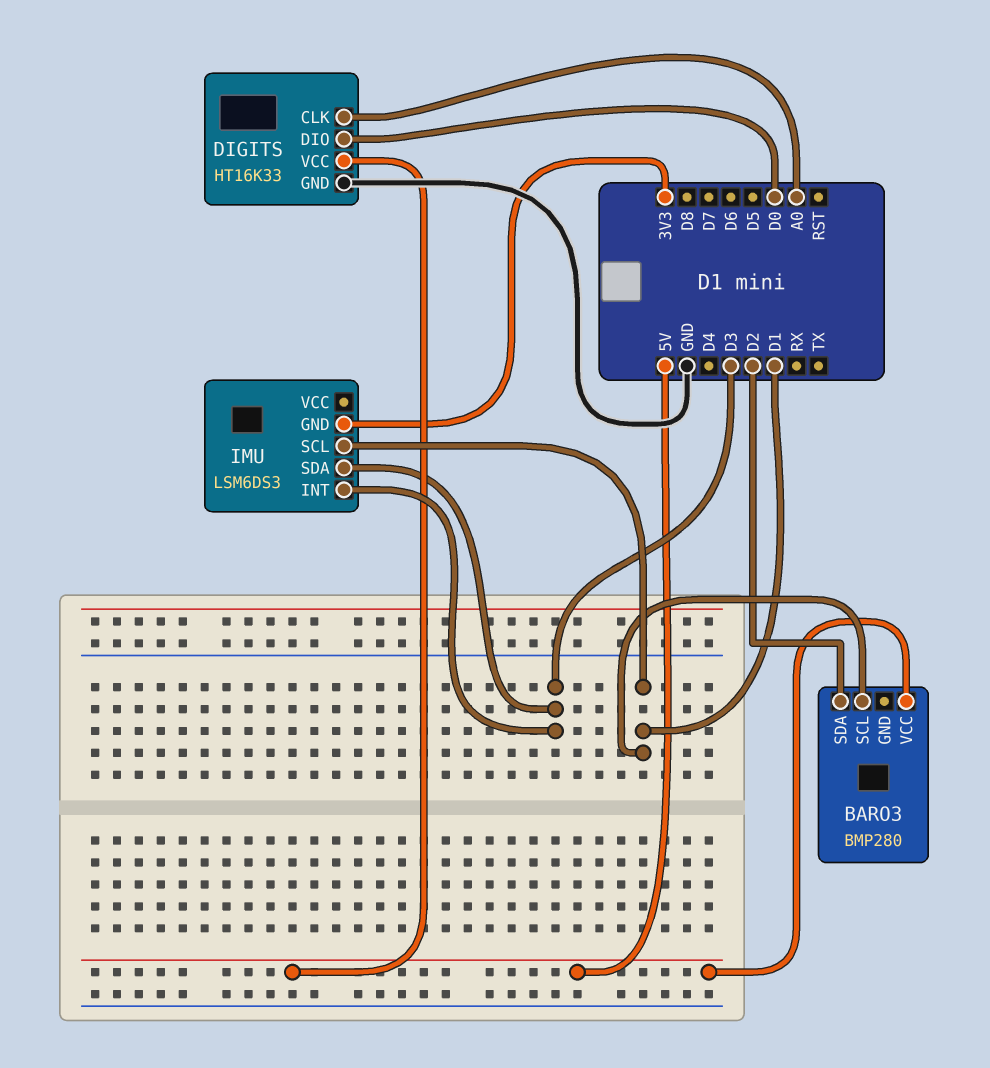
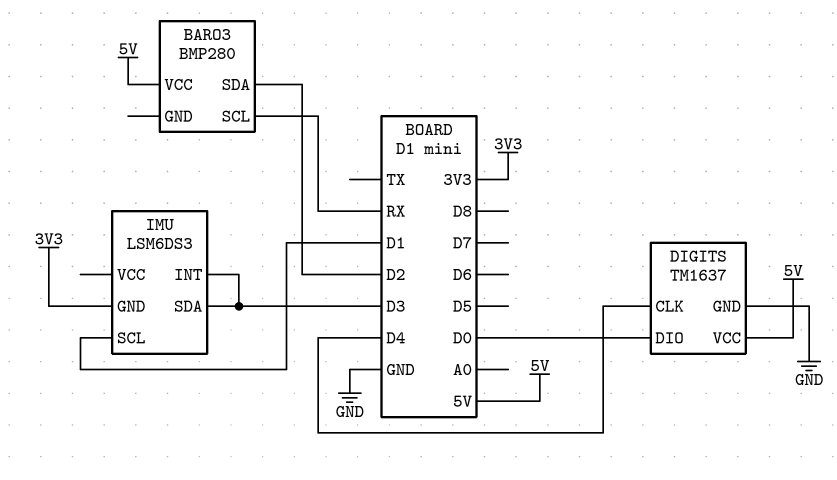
BARO3 pin SCL: D1 -> RX
DIGITS: HT16K33 -> TM1637
DIGITS pin CLK: A0 -> D4

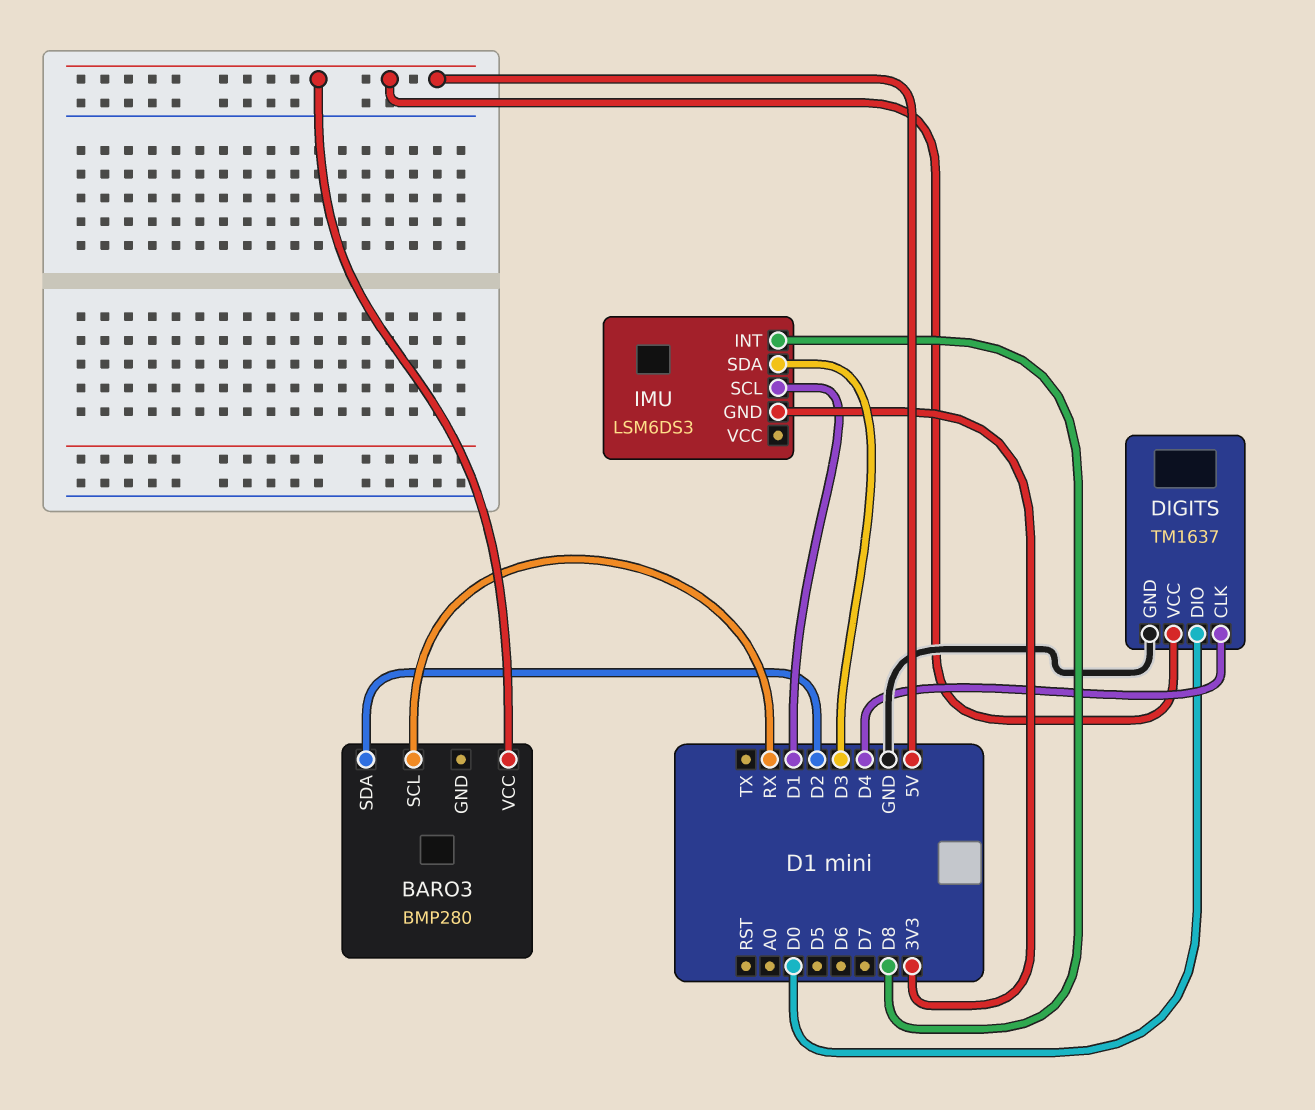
IMU pin INT: D3 -> D8

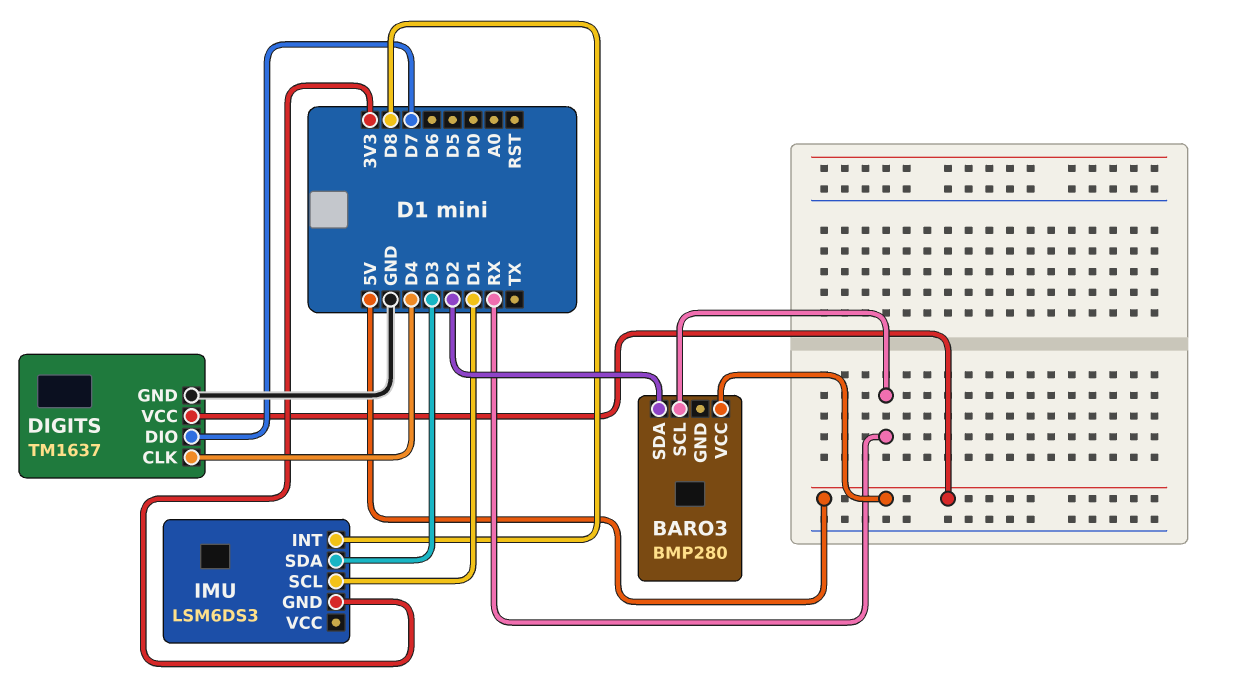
DIGITS pin DIO: D0 -> D7

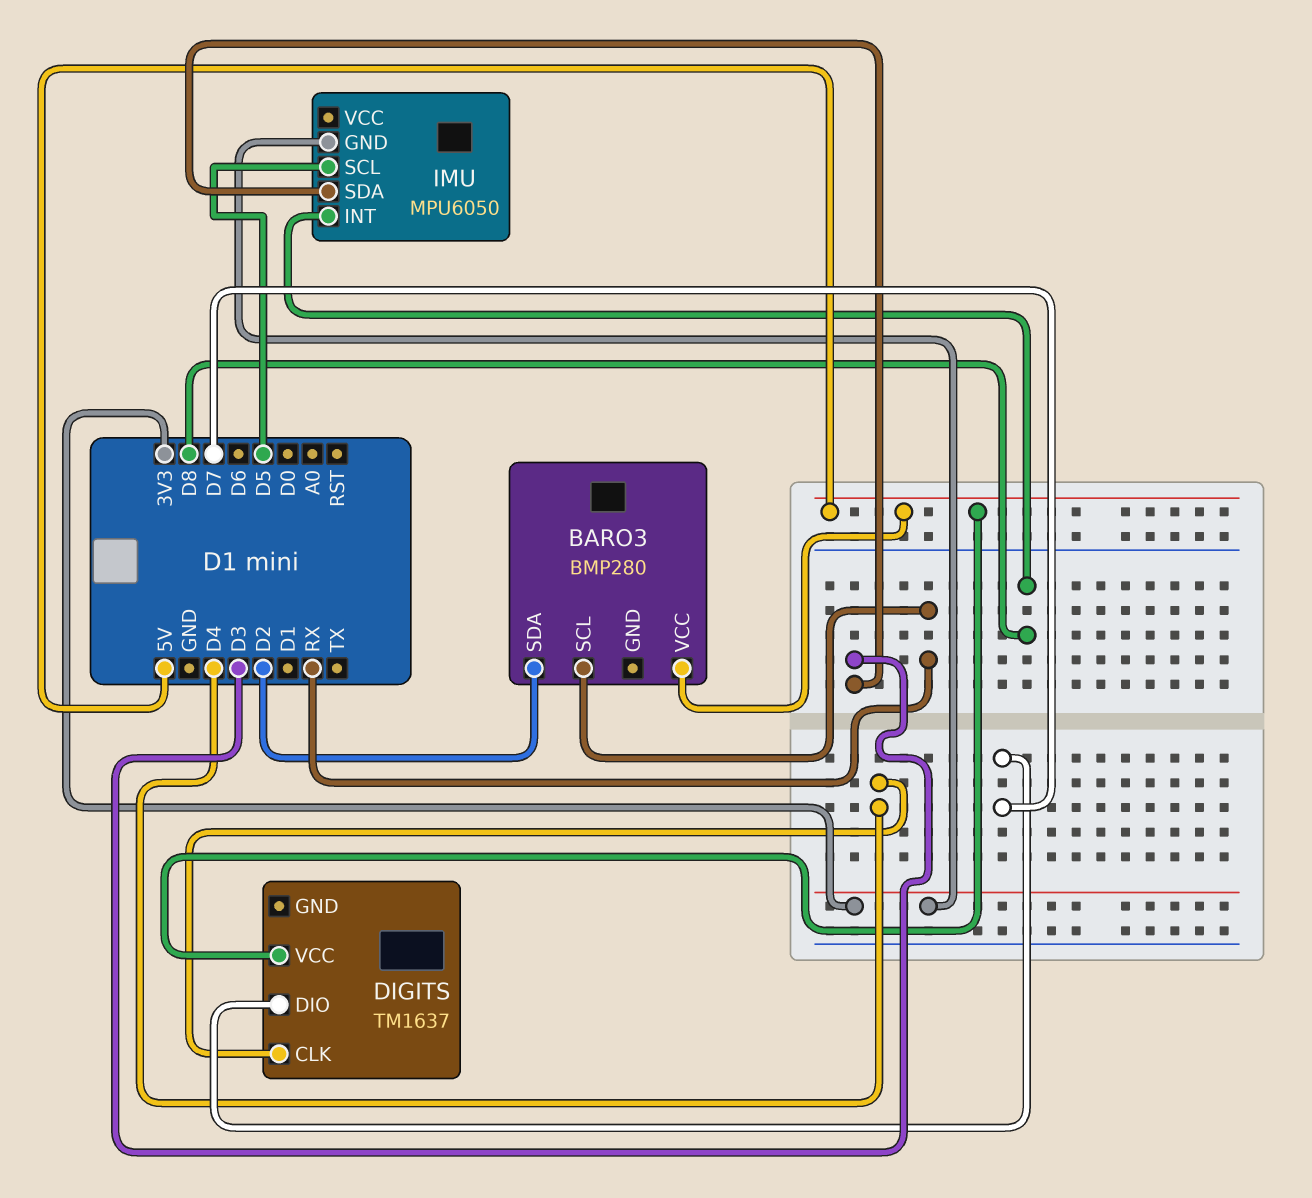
DIGITS pin GND: GND -> none
IMU: LSM6DS3 -> MPU6050
IMU pin SCL: D1 -> D5

